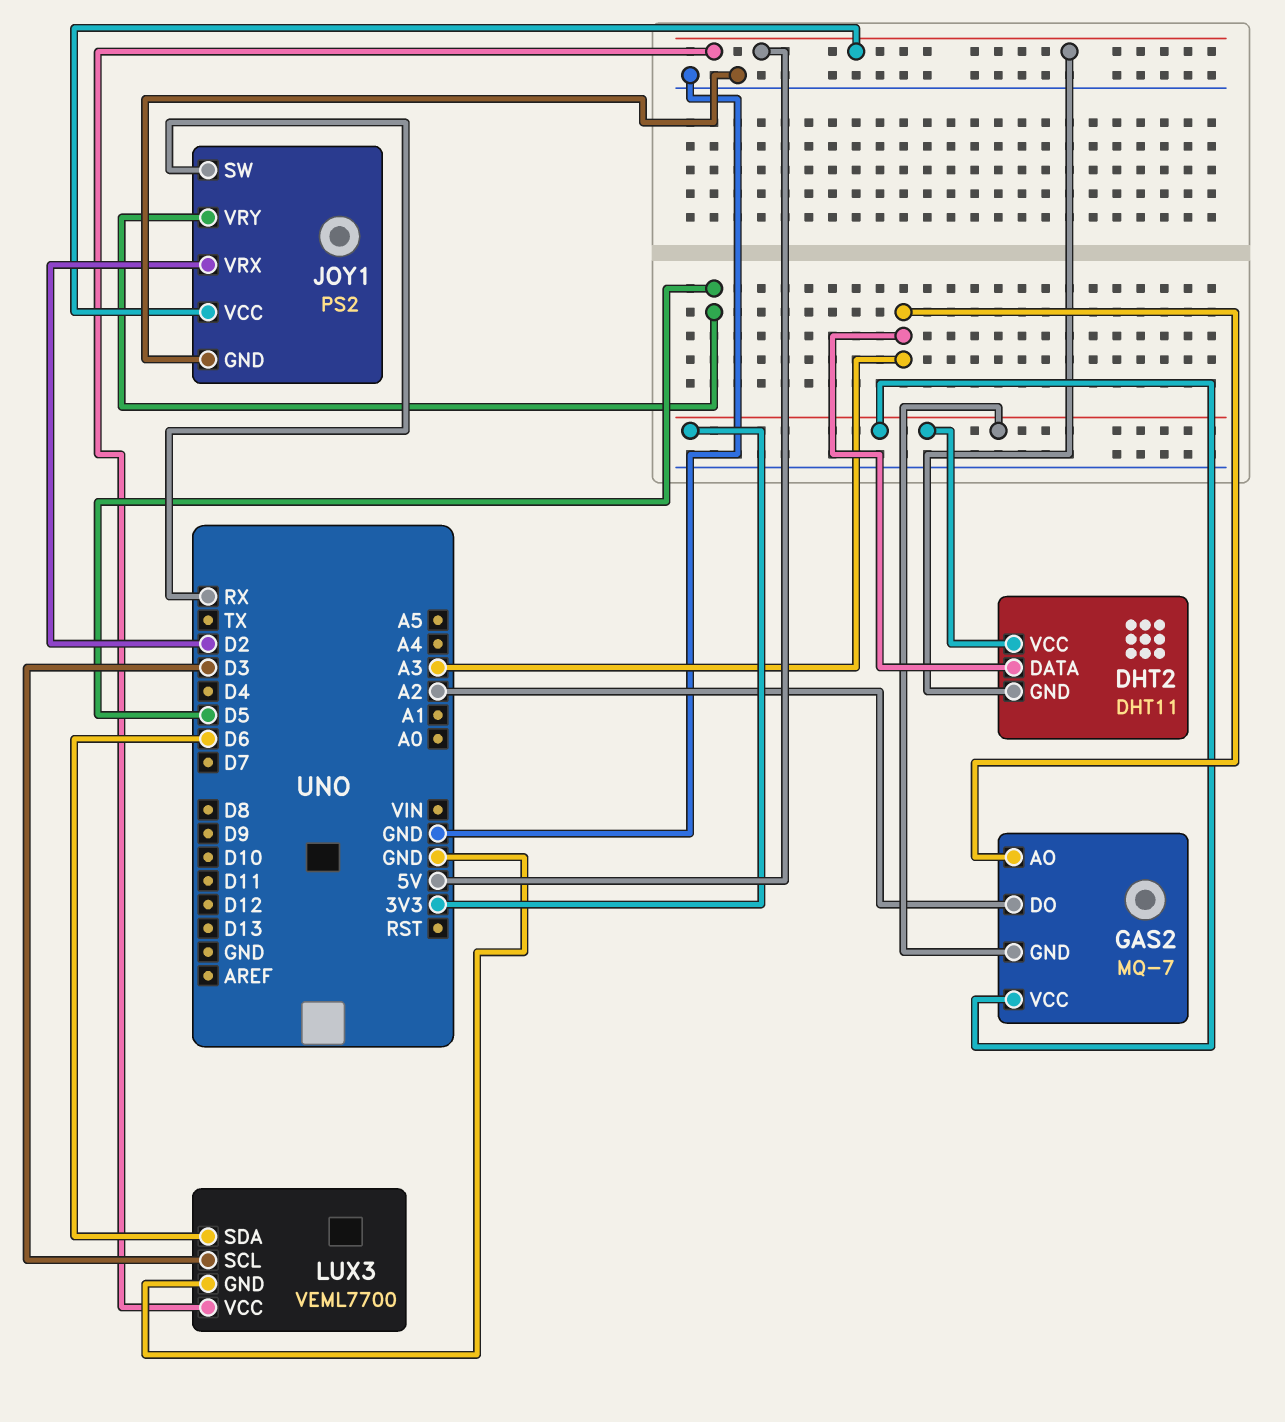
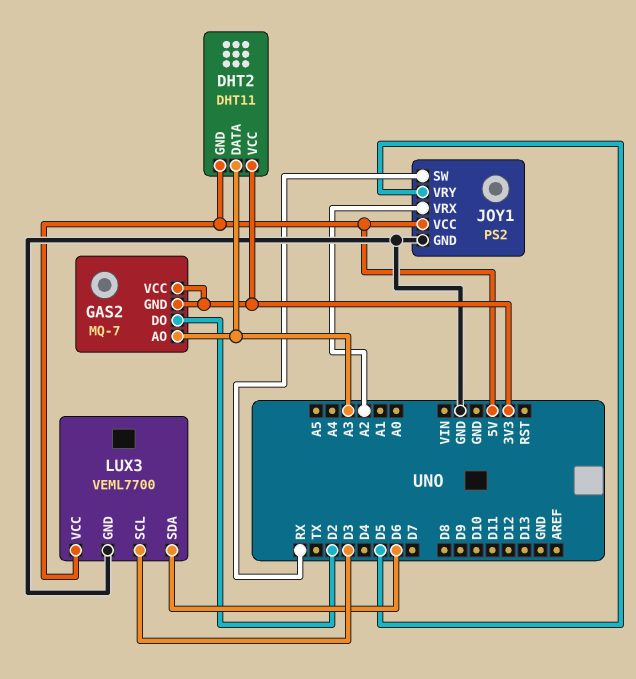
GAS2 pin DO: A2 -> D2
JOY1 pin VRX: D2 -> A2

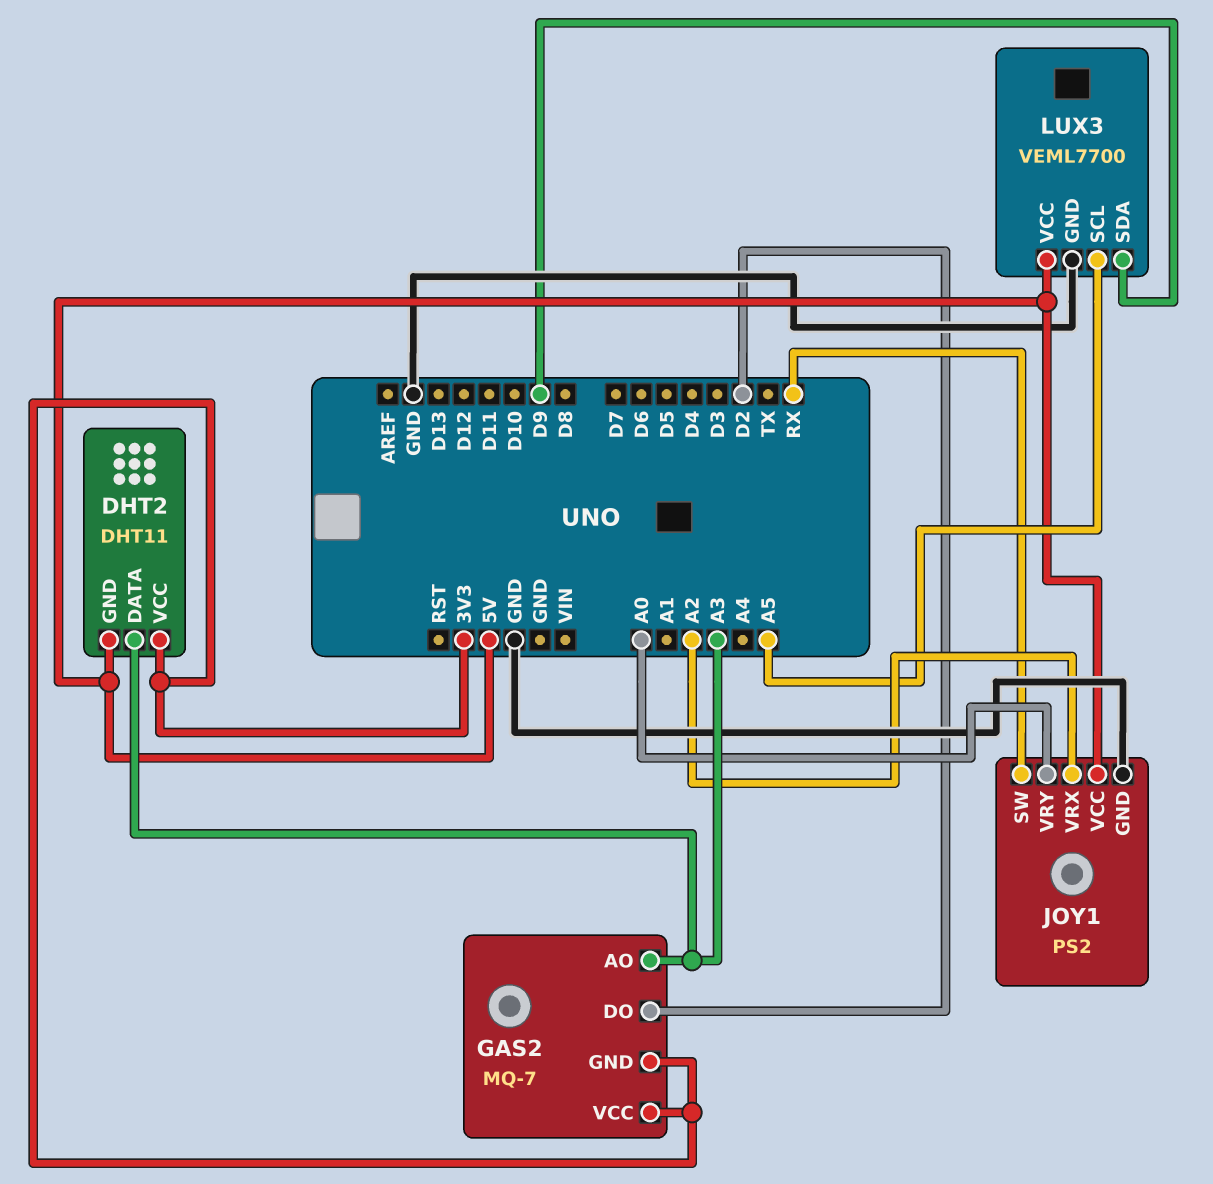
JOY1 pin VRY: D5 -> A0
LUX3 pin SCL: D3 -> A5
LUX3 pin SDA: D6 -> D9

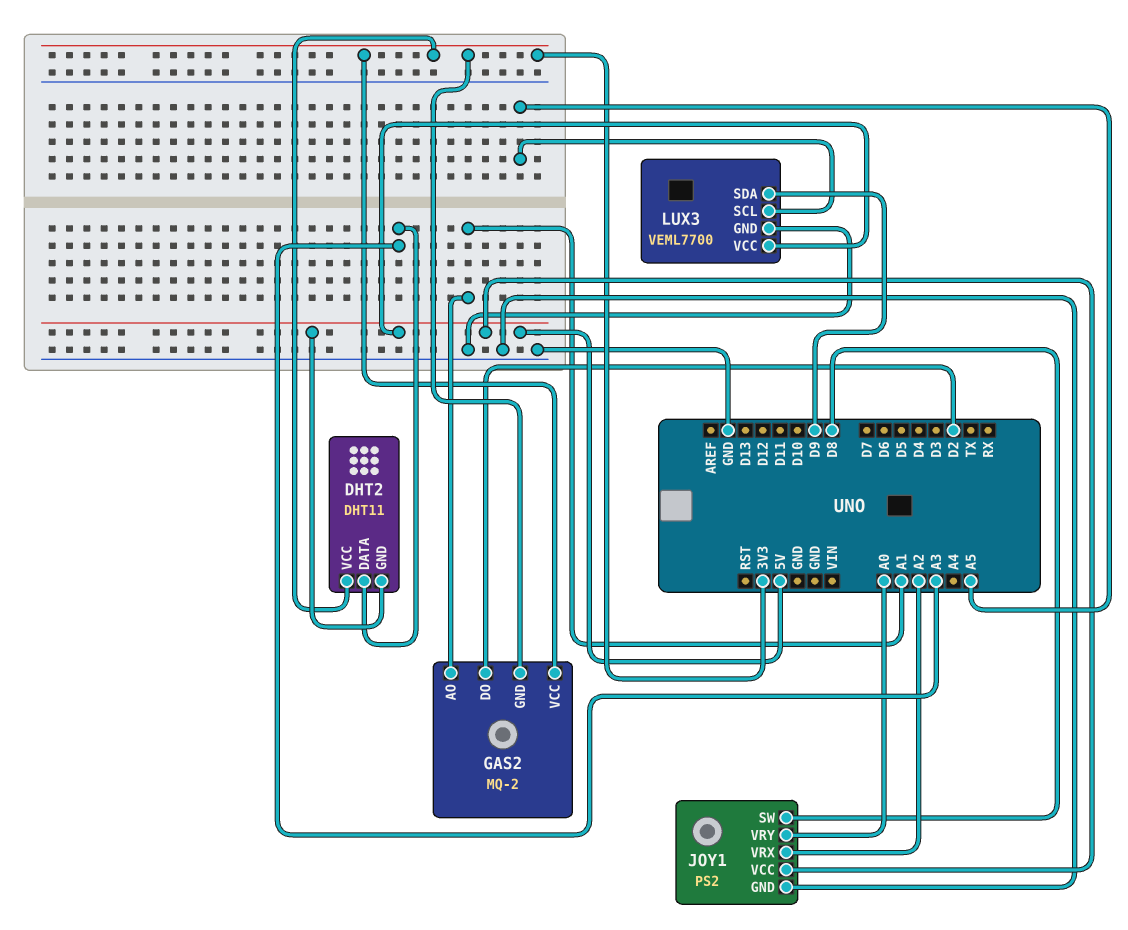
GAS2: MQ-7 -> MQ-2
GAS2 pin AO: A3 -> A1
JOY1 pin SW: RX -> D8

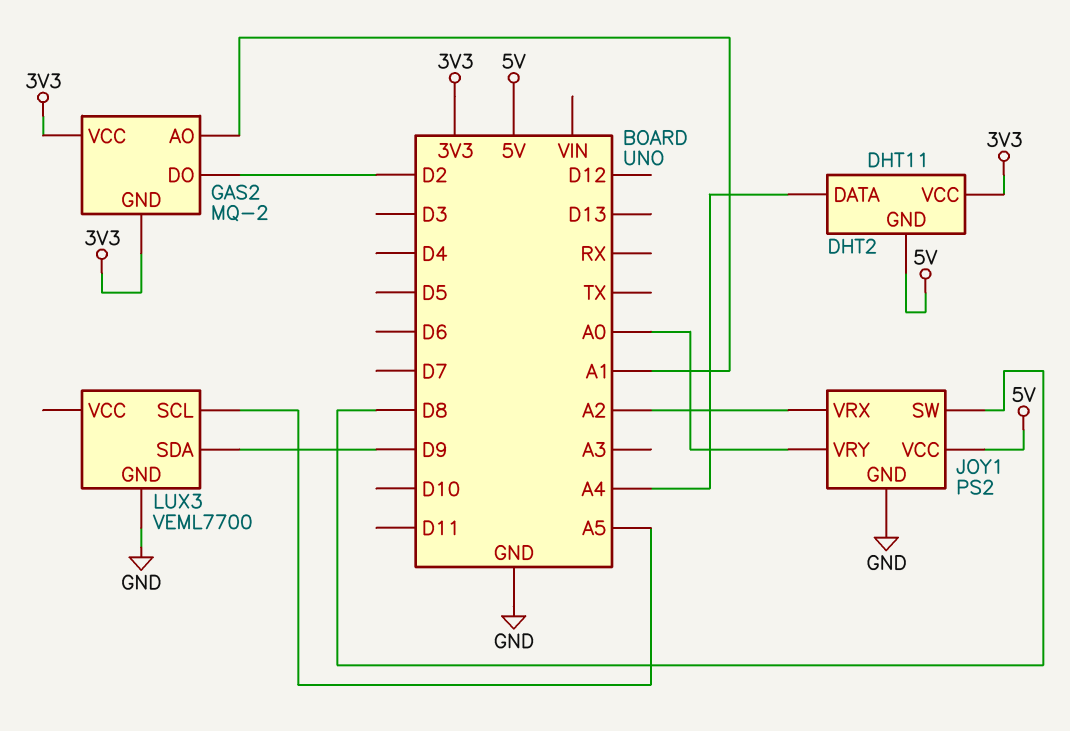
DHT2 pin DATA: A3 -> A4
LUX3 pin VCC: 5V -> none

